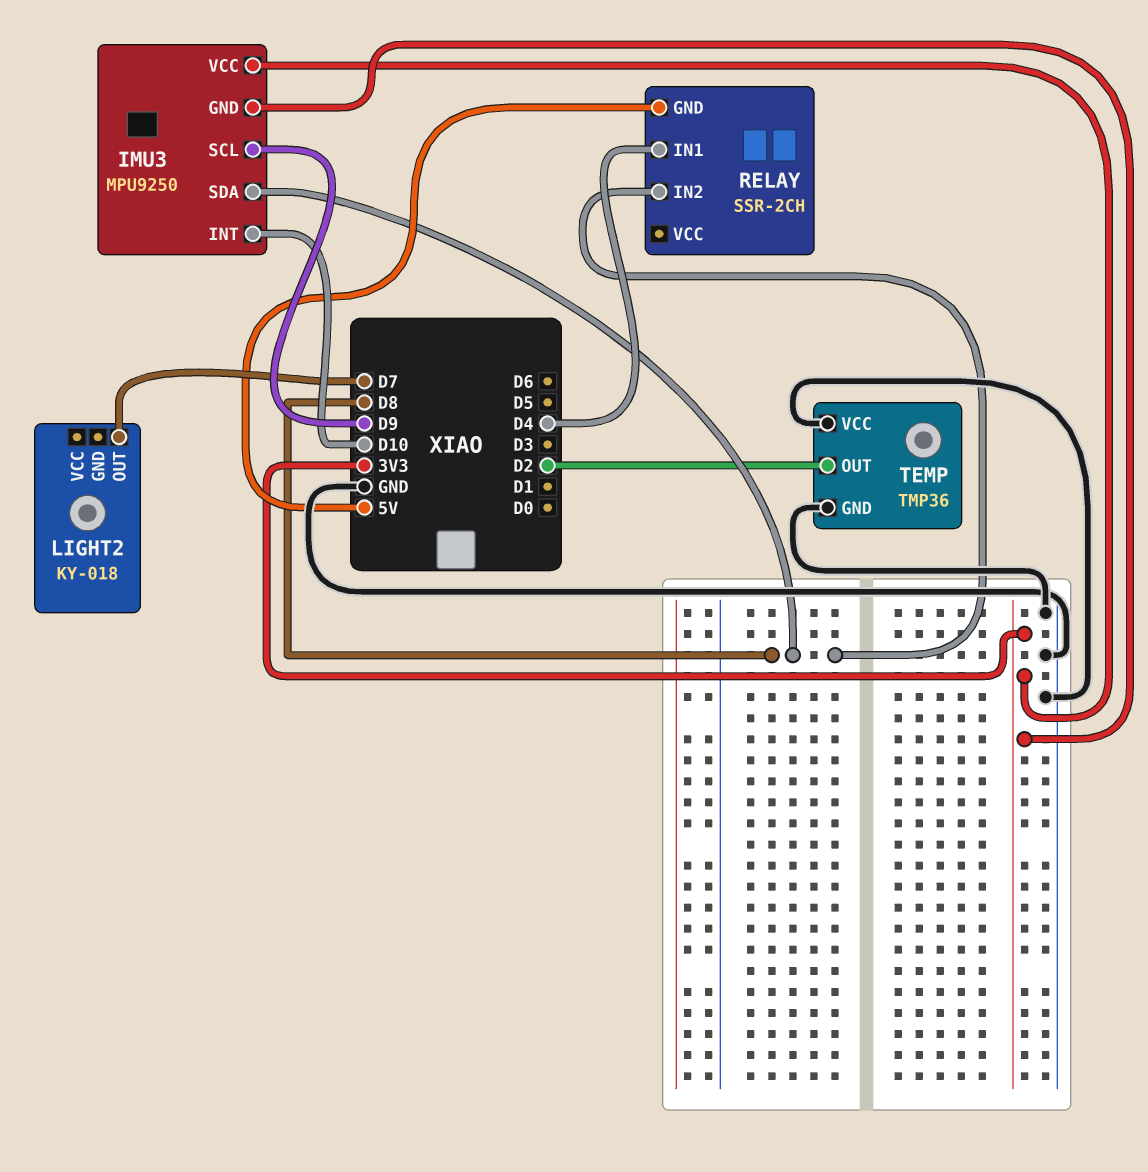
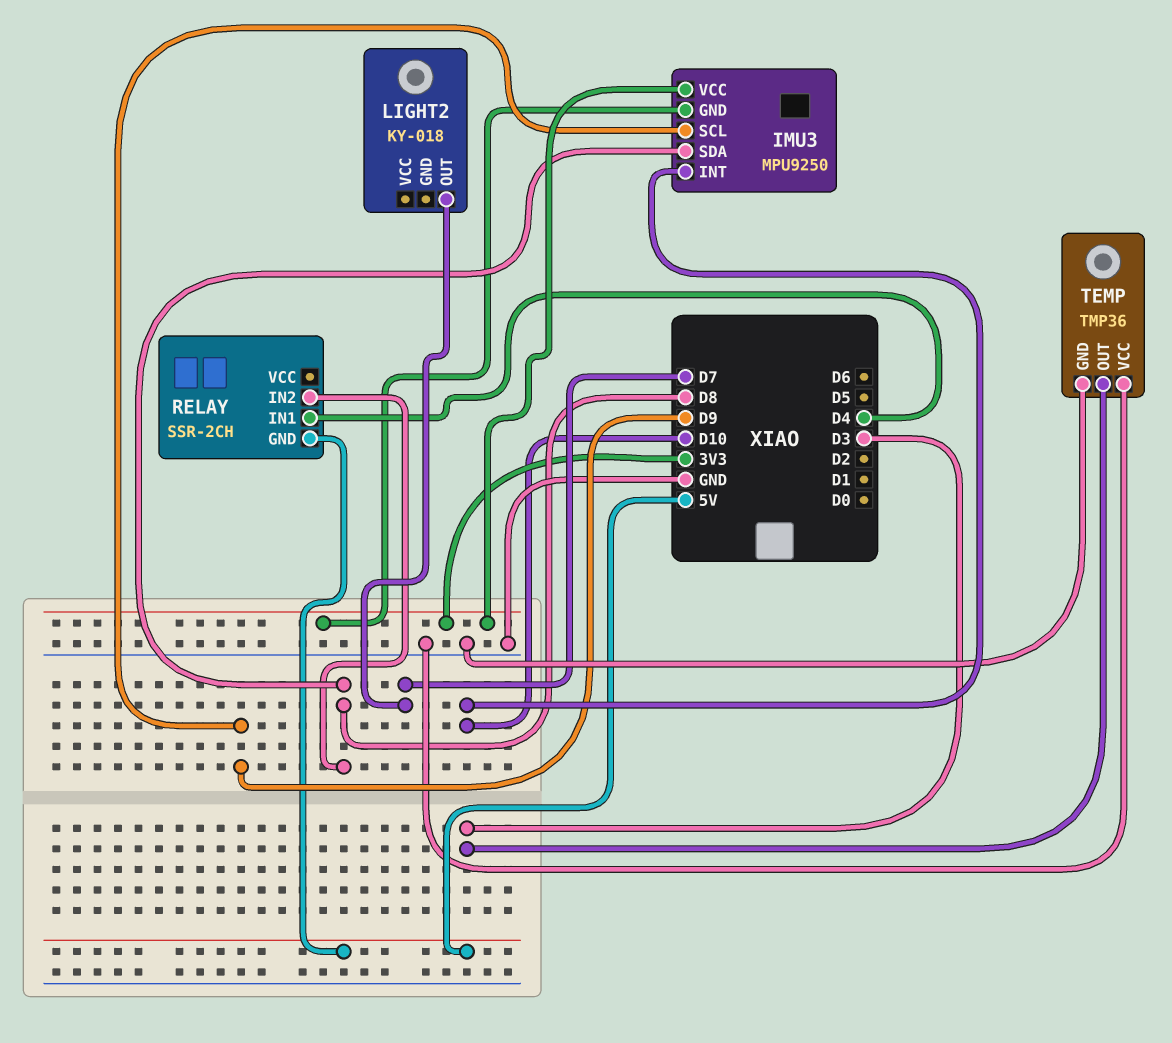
TEMP pin OUT: D2 -> D3

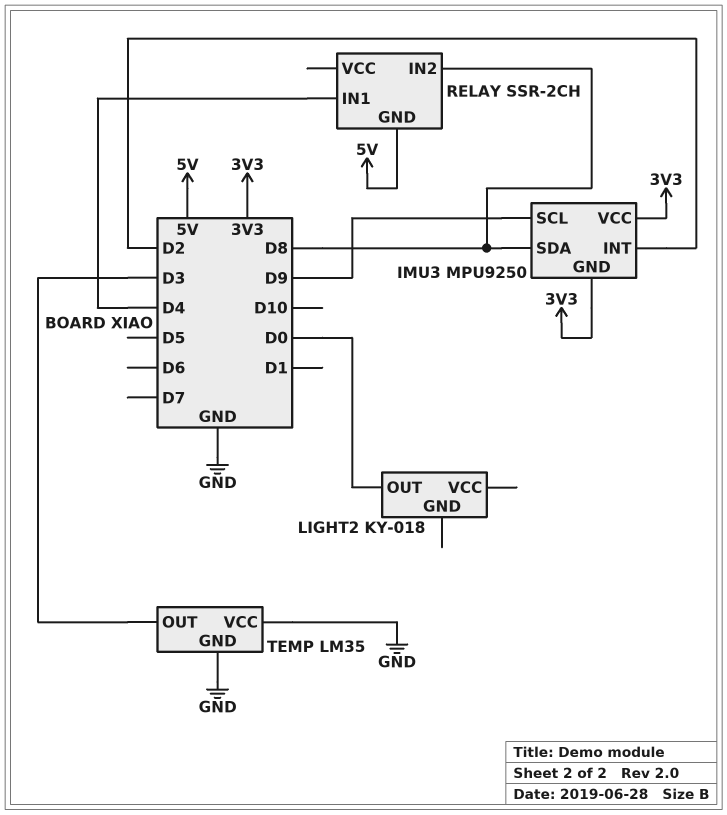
IMU3 pin INT: D10 -> D2
LIGHT2 pin OUT: D7 -> D0
TEMP: TMP36 -> LM35

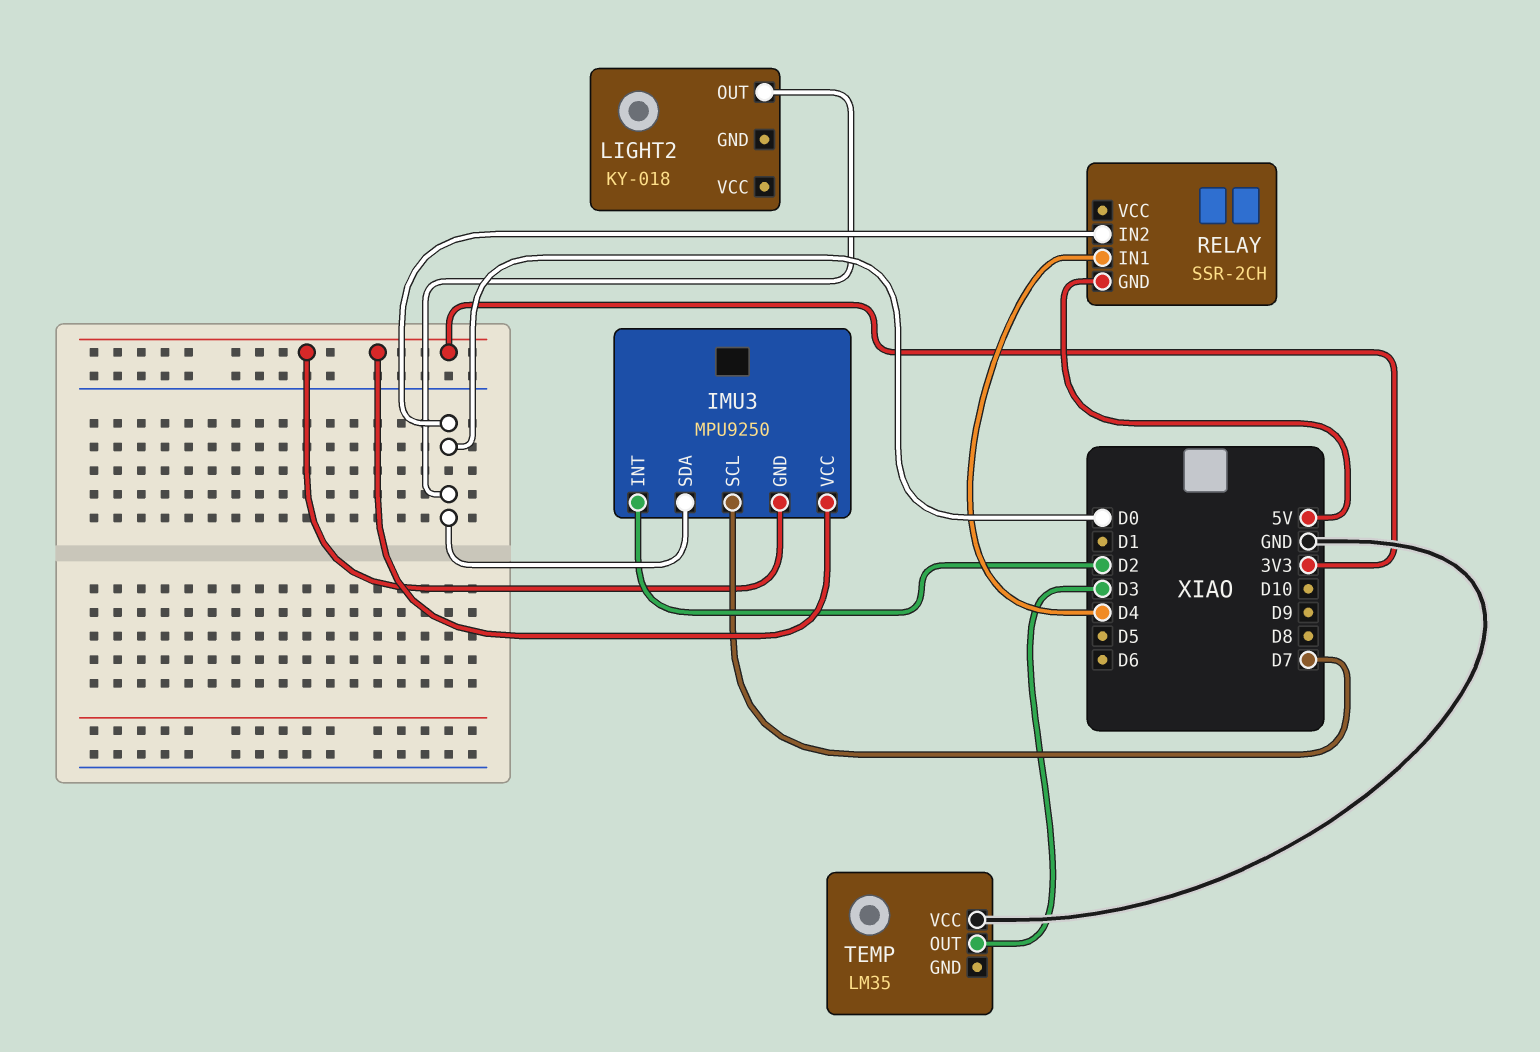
IMU3 pin SCL: D9 -> D7
IMU3 pin SDA: D8 -> D0
RELAY pin IN2: D8 -> D0
TEMP pin GND: GND -> none

